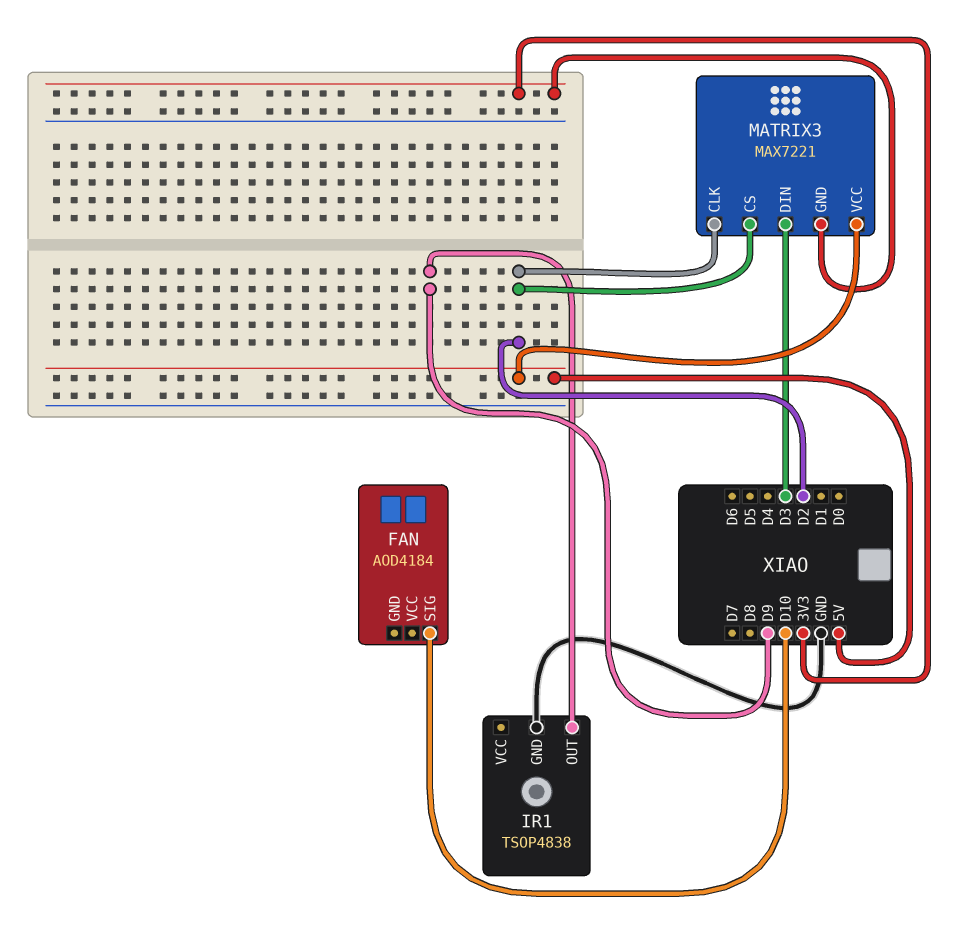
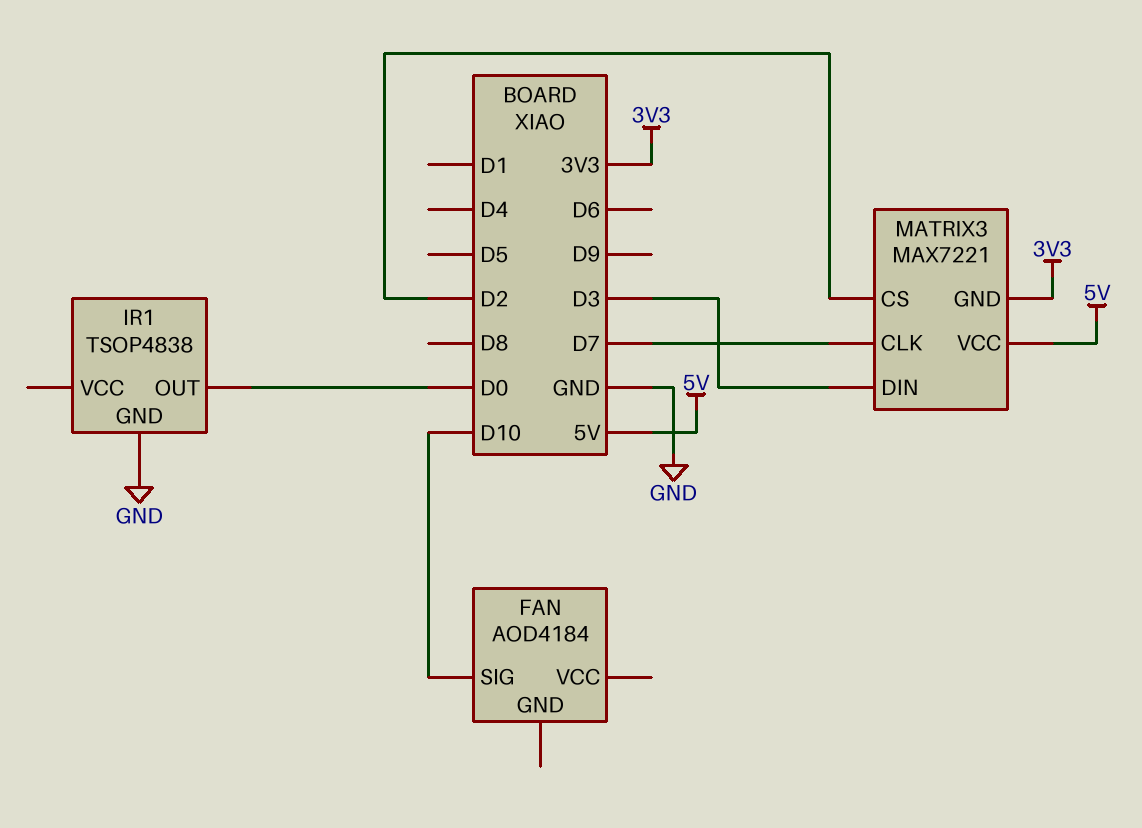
IR1 pin OUT: D9 -> D0
MATRIX3 pin CLK: D2 -> D7

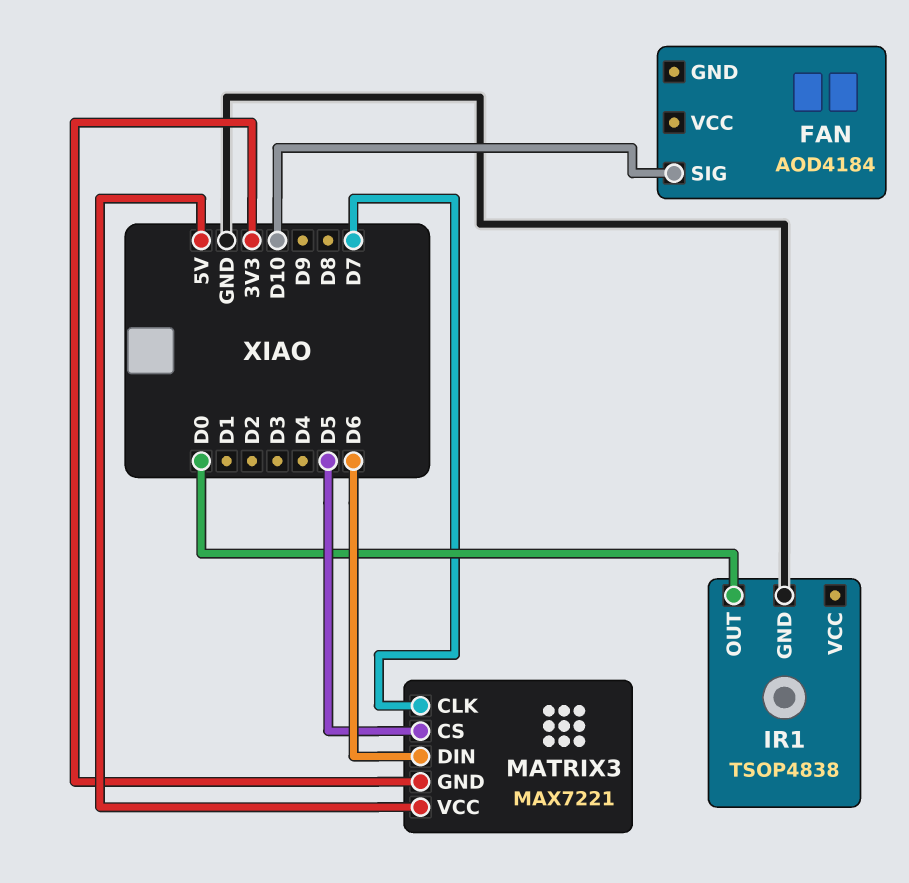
MATRIX3 pin CS: D2 -> D5
MATRIX3 pin DIN: D3 -> D6

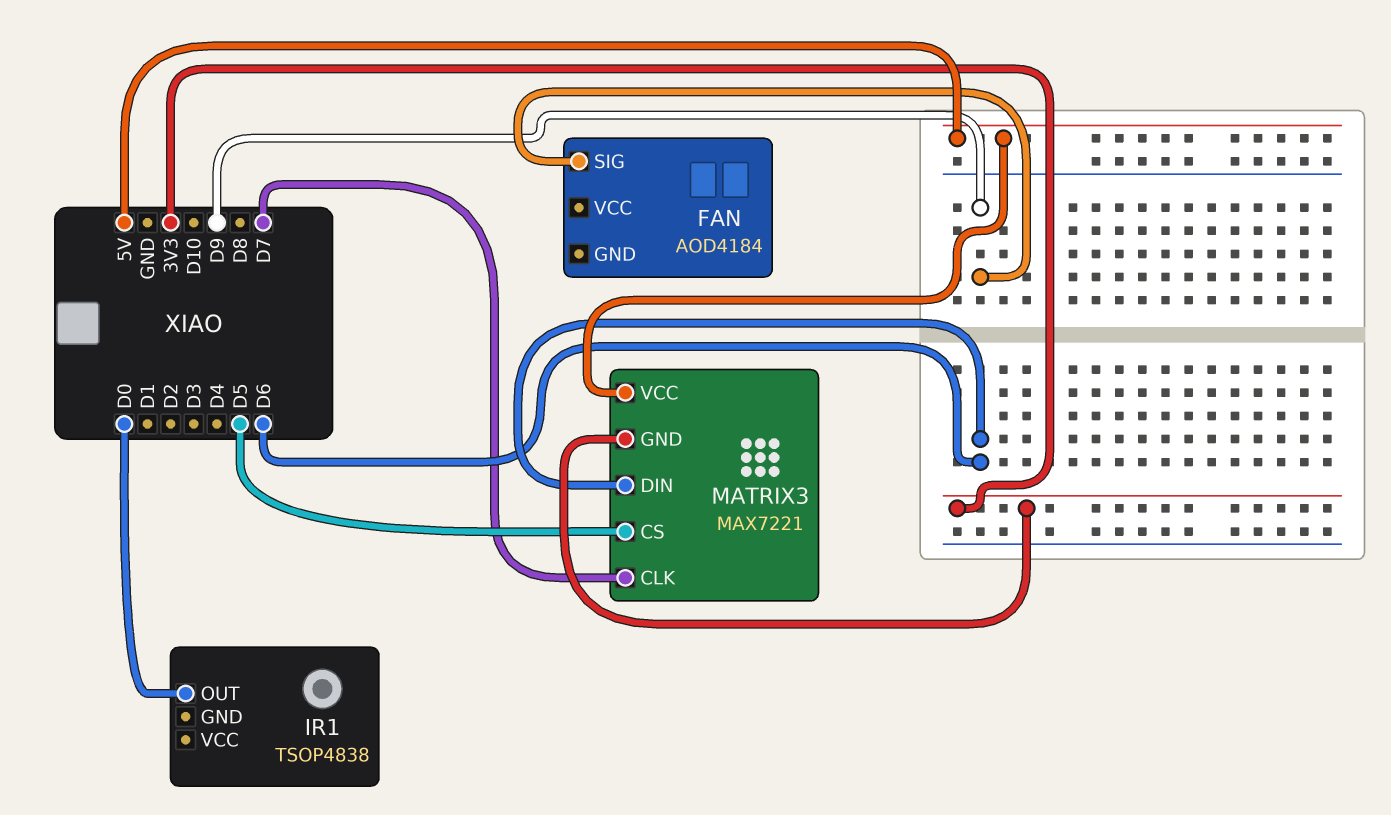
FAN pin SIG: D10 -> D9
IR1 pin GND: GND -> none

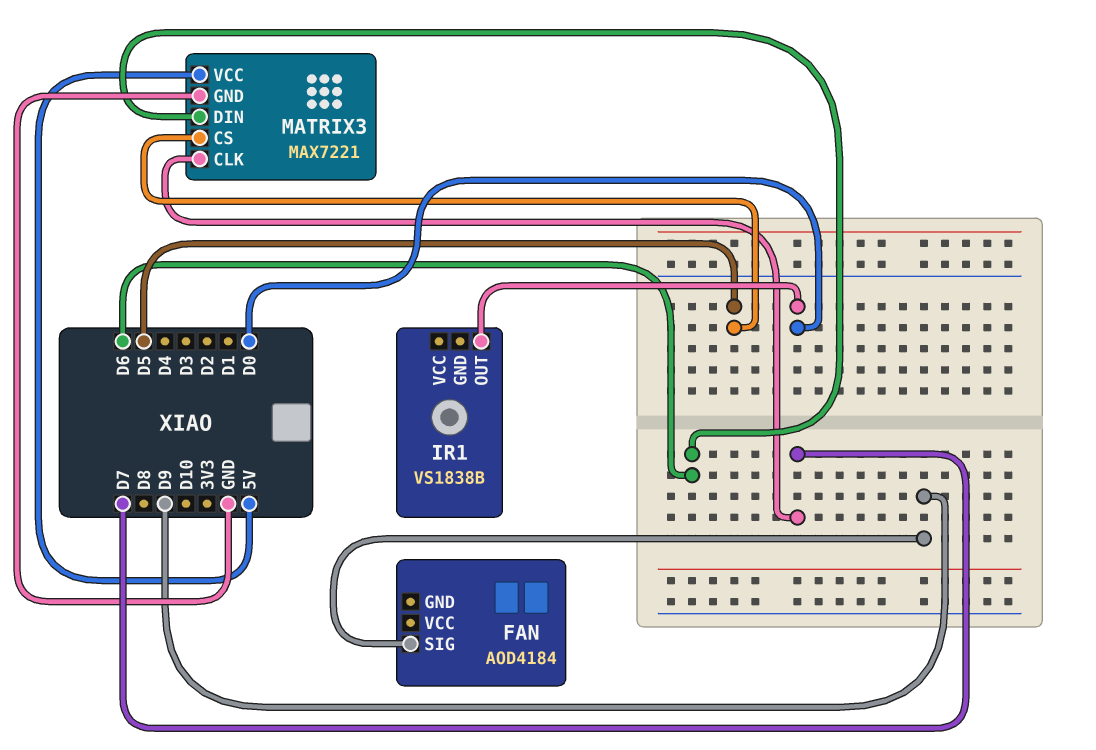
IR1: TSOP4838 -> VS1838B
MATRIX3 pin GND: 3V3 -> GND

